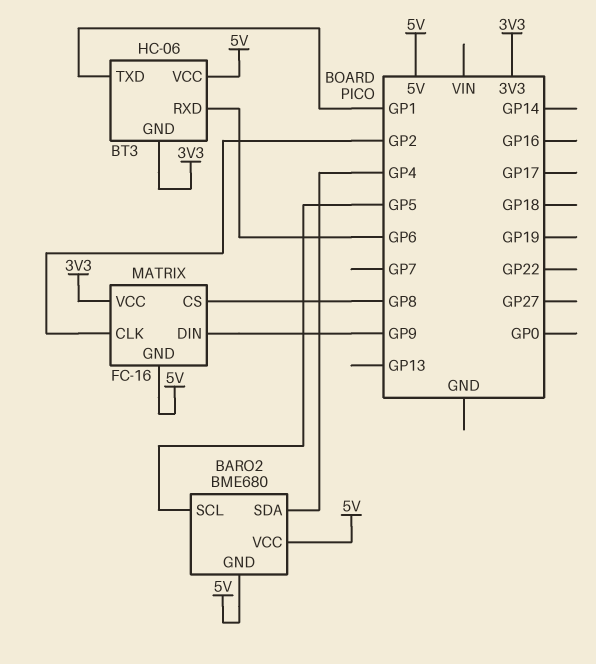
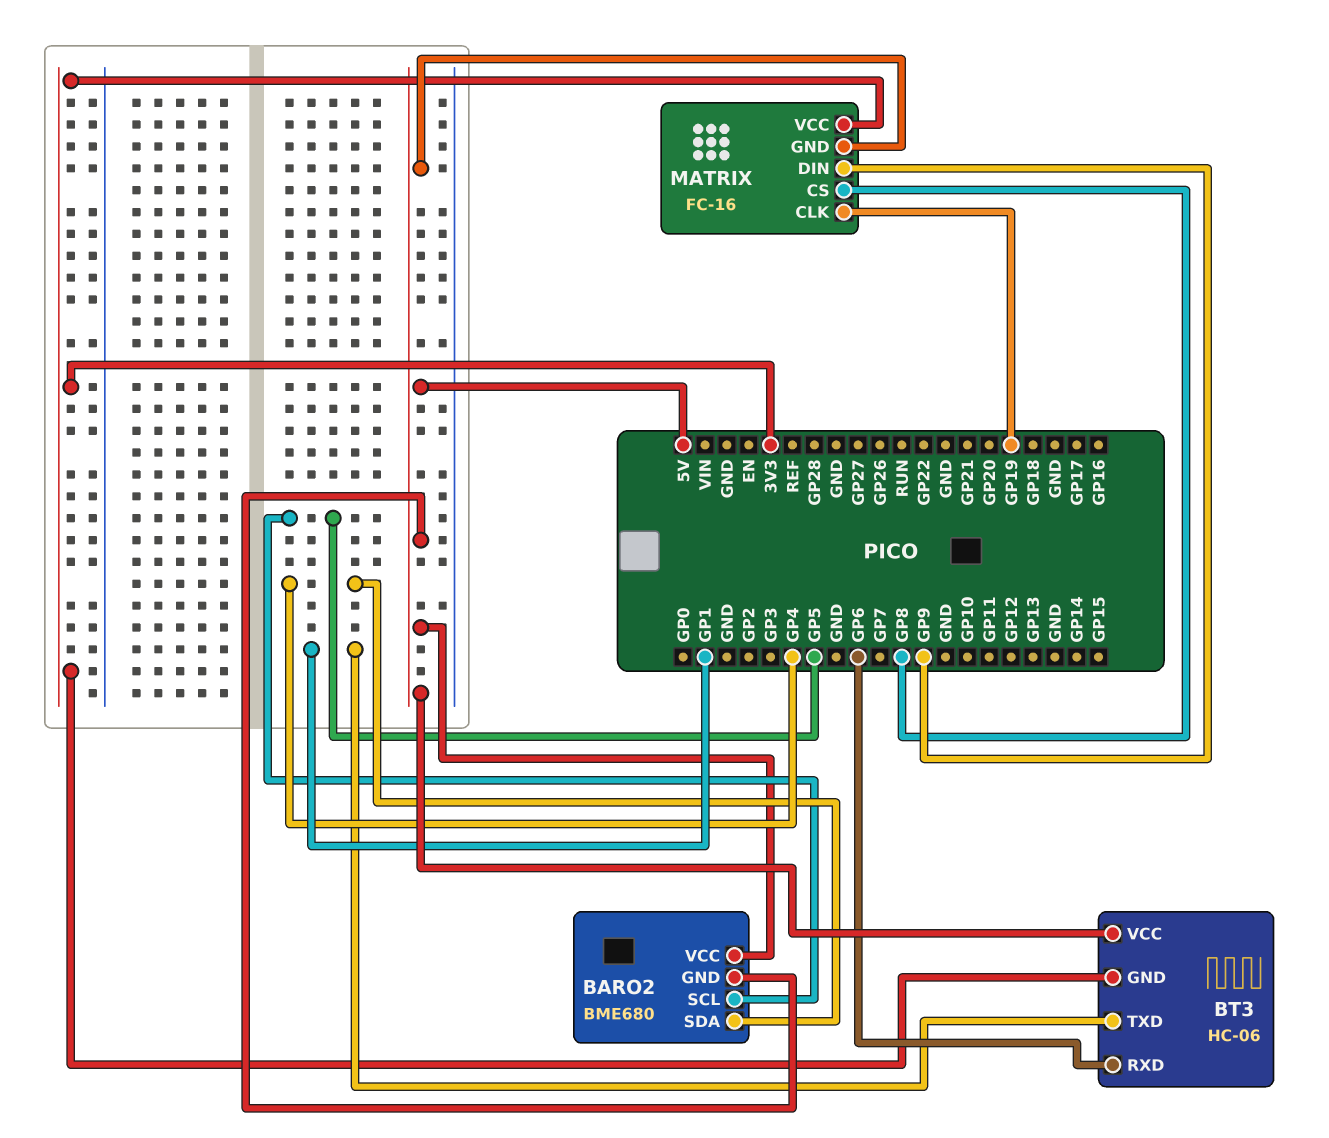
MATRIX pin CLK: GP2 -> GP19

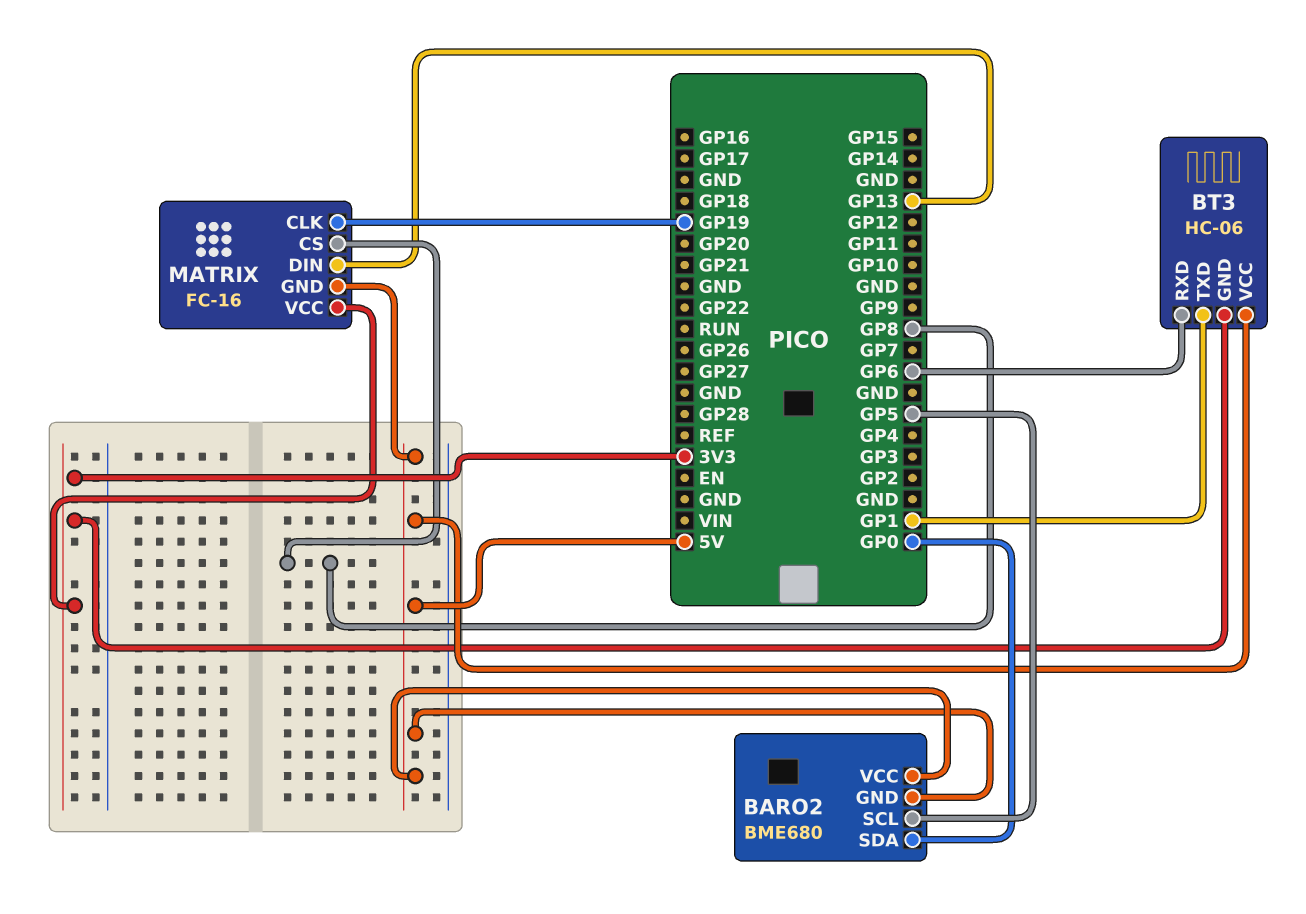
BARO2 pin SDA: GP4 -> GP0
MATRIX pin DIN: GP9 -> GP13

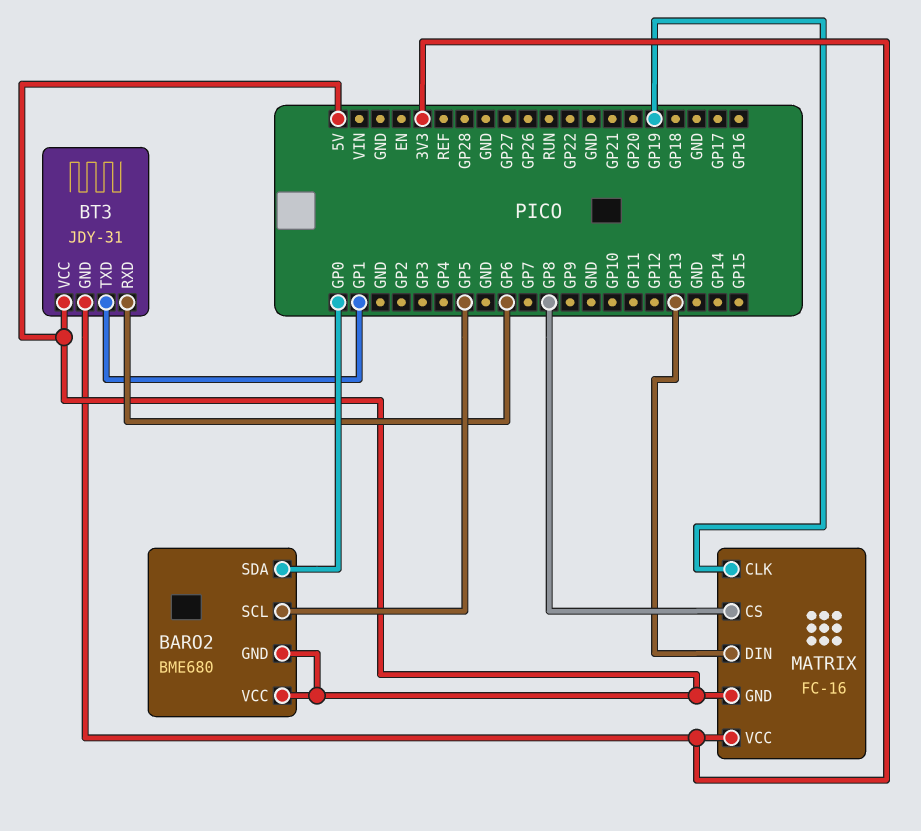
BT3: HC-06 -> JDY-31

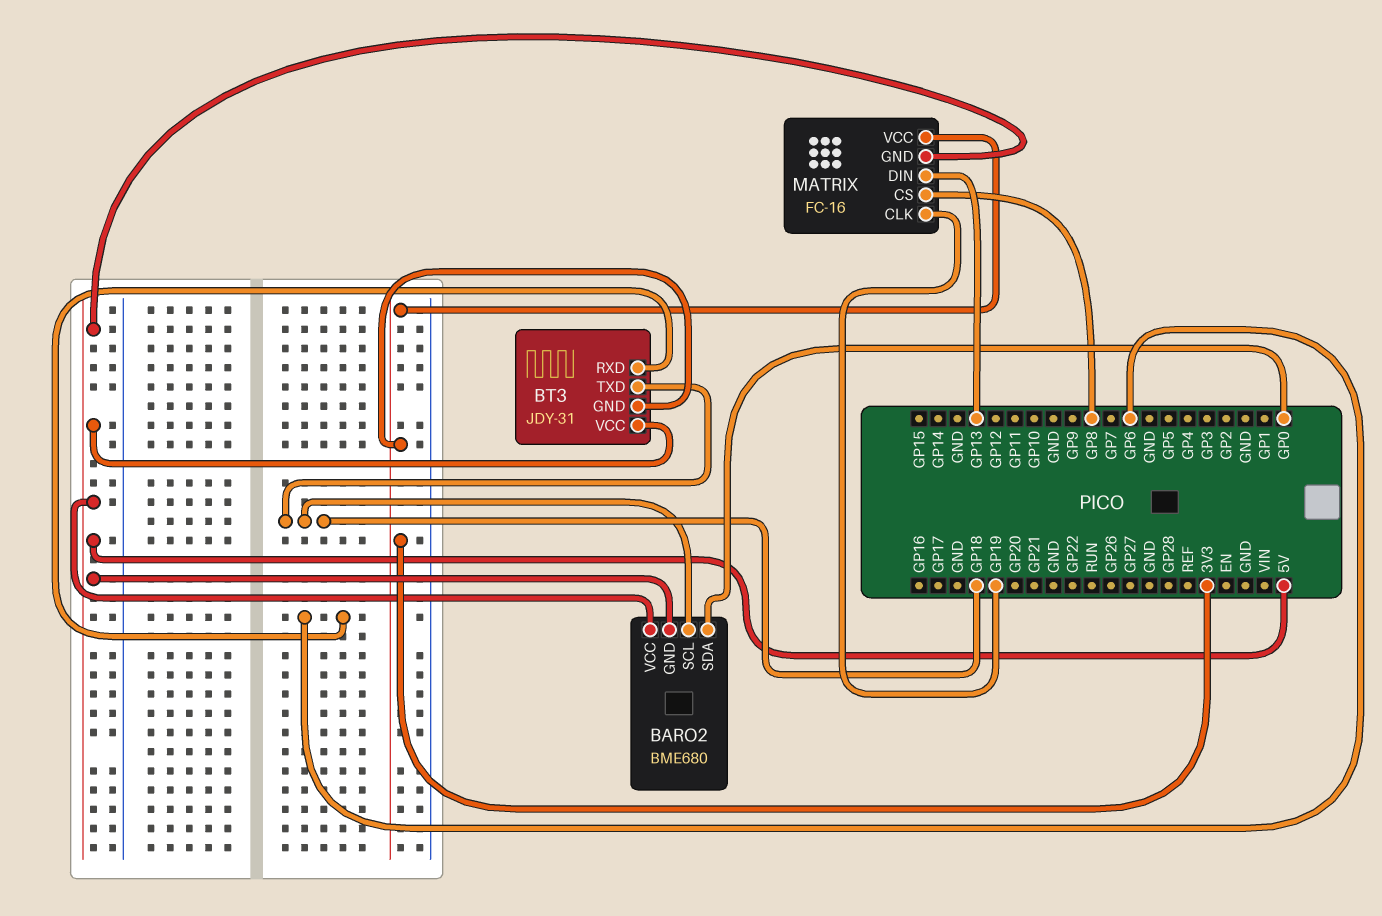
BARO2 pin SCL: GP5 -> GP18
BT3 pin TXD: GP1 -> GP18

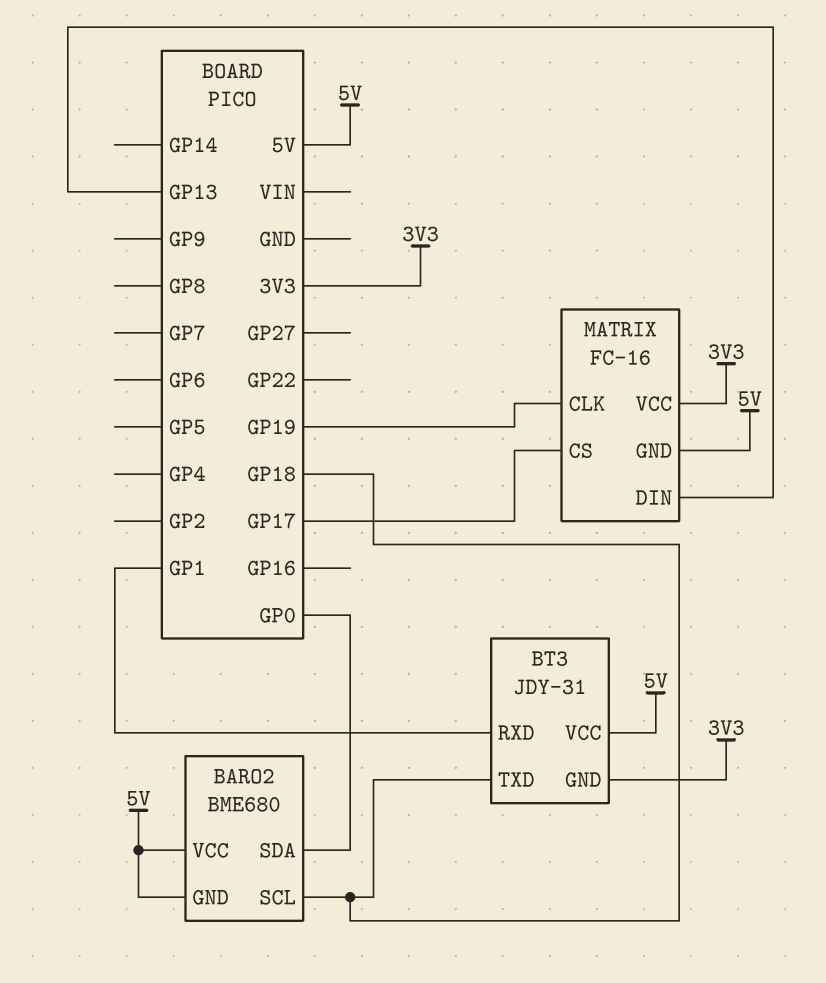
BT3 pin RXD: GP6 -> GP1
MATRIX pin CS: GP8 -> GP17

